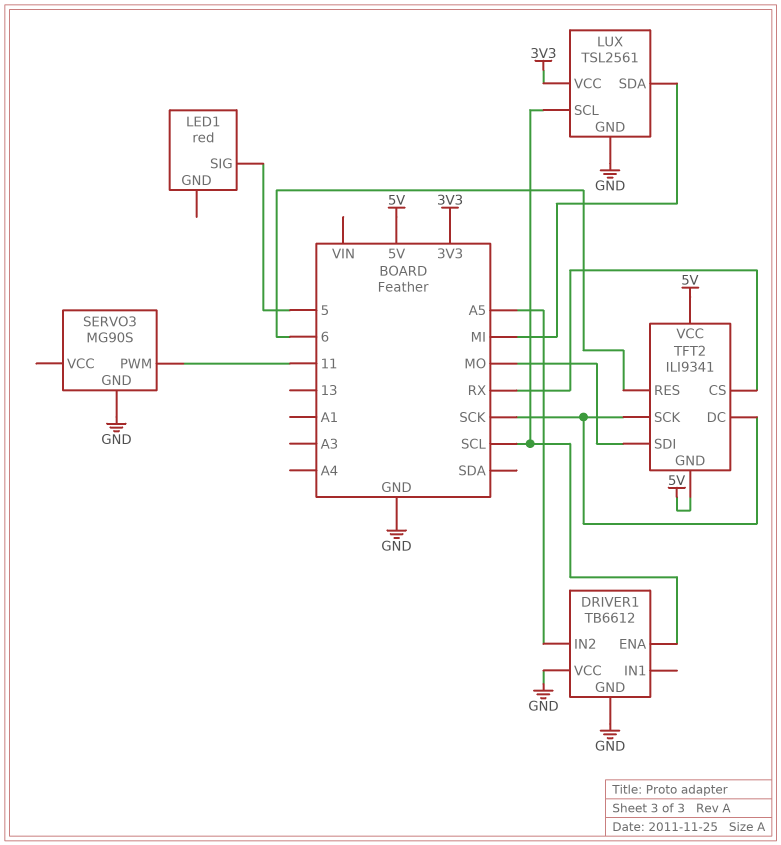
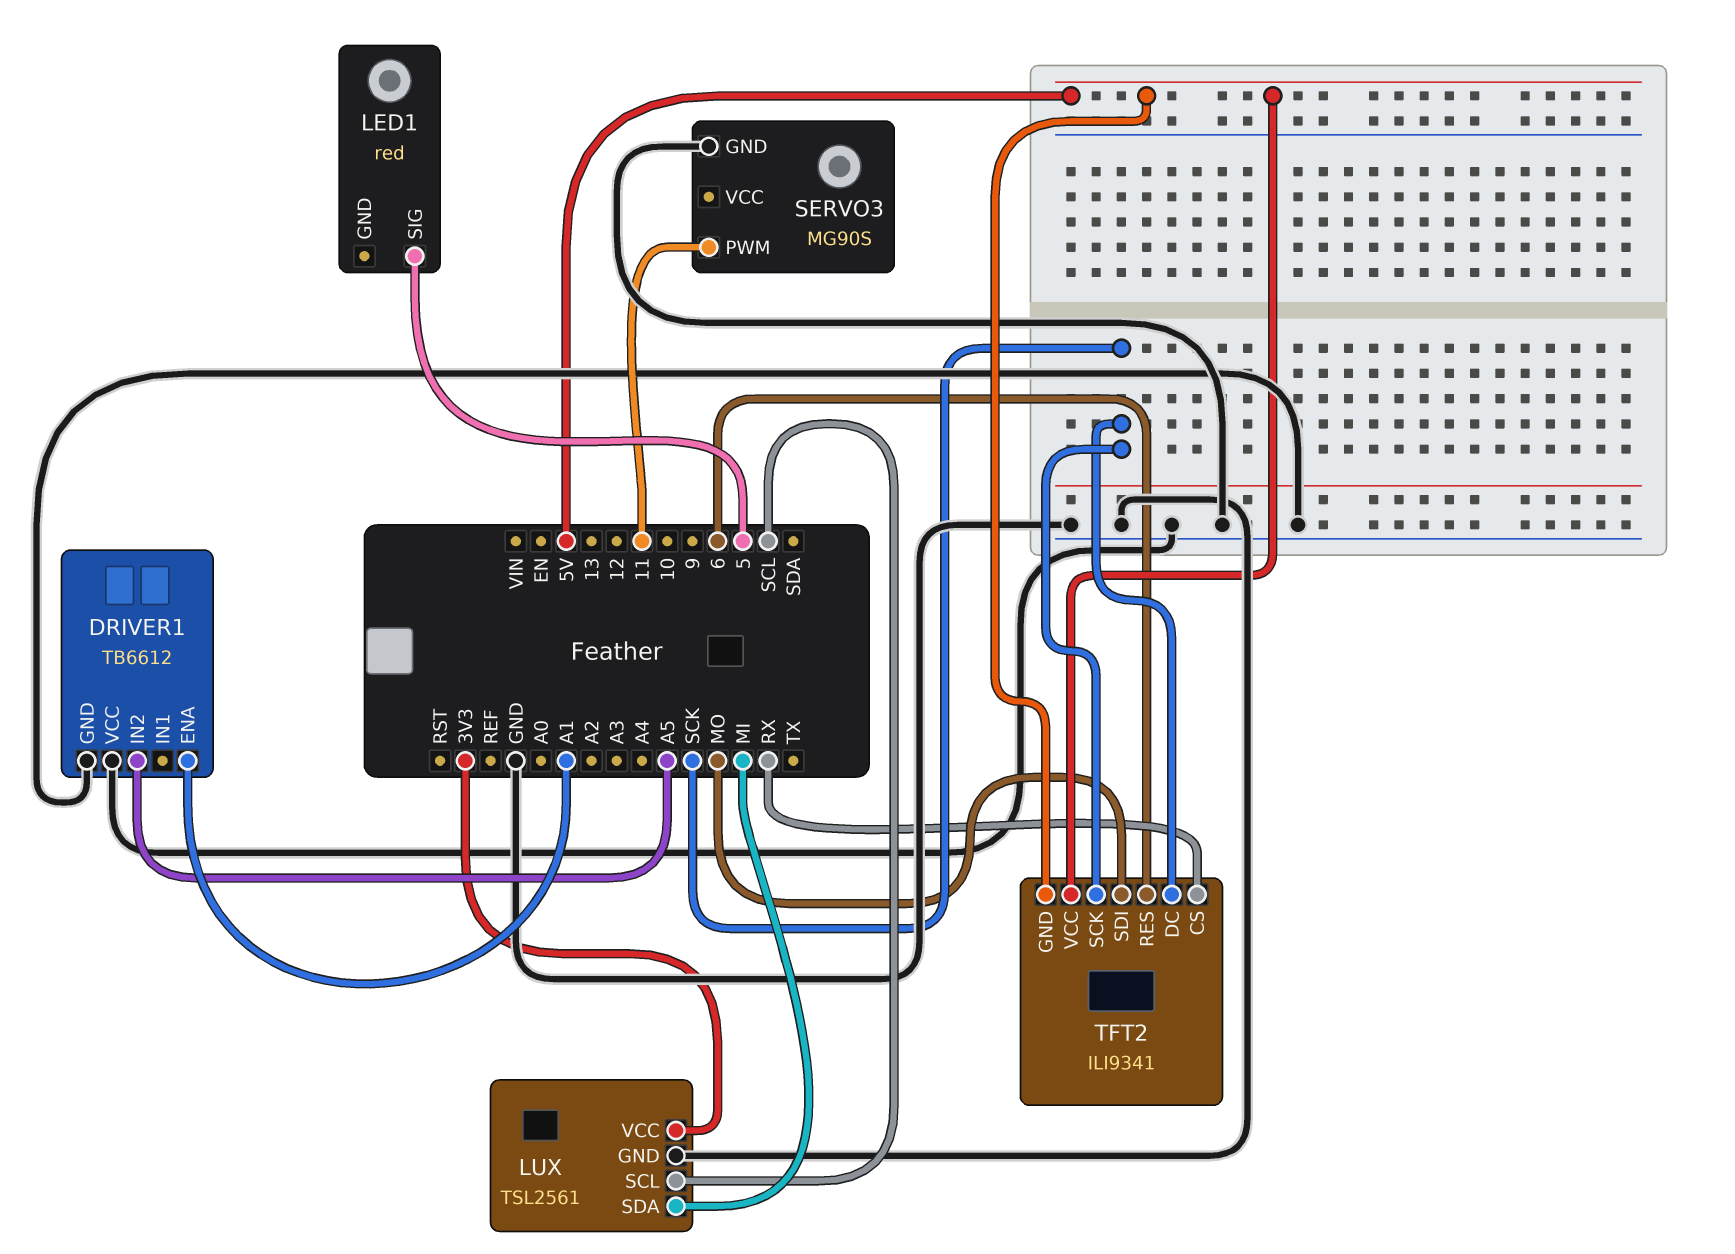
DRIVER1 pin ENA: SCL -> A1

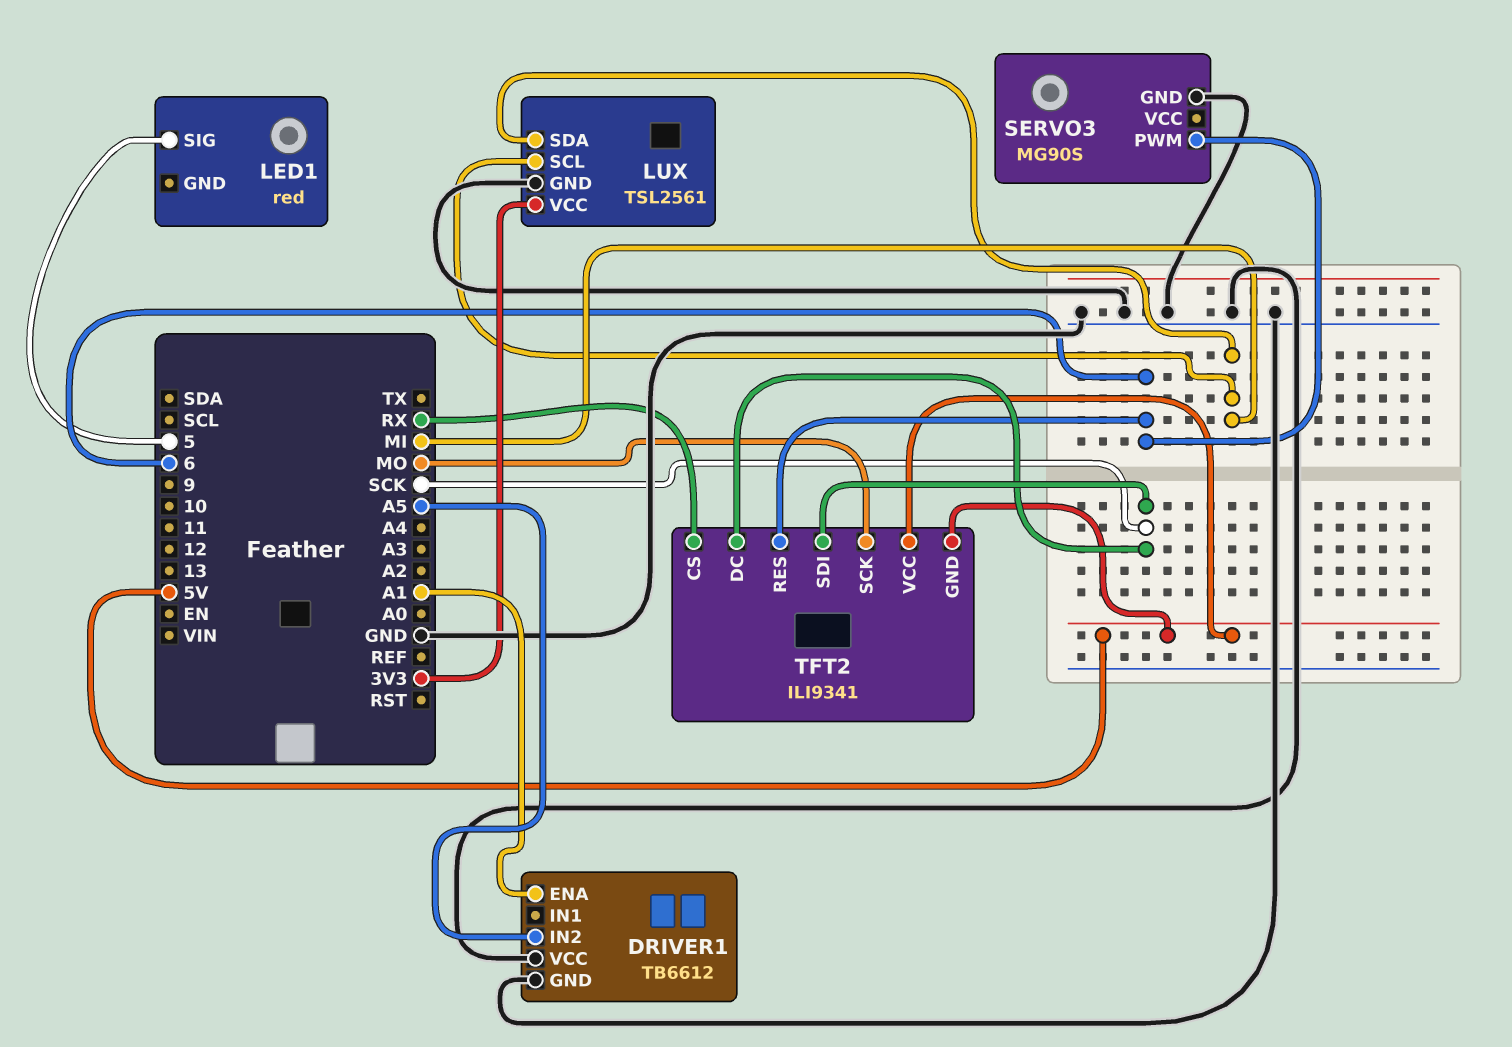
LUX pin SCL: SCL -> MI
SERVO3 pin PWM: 11 -> 6
TFT2 pin SCK: SCK -> MO
TFT2 pin SDI: MO -> SCK

